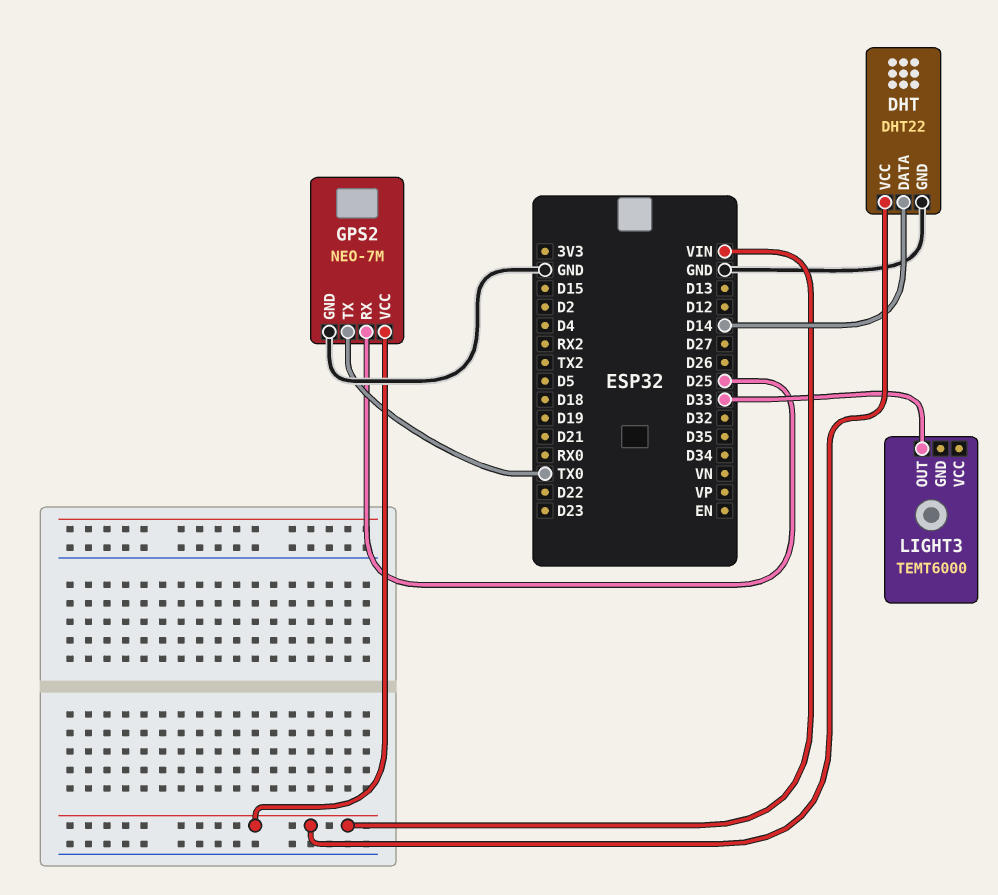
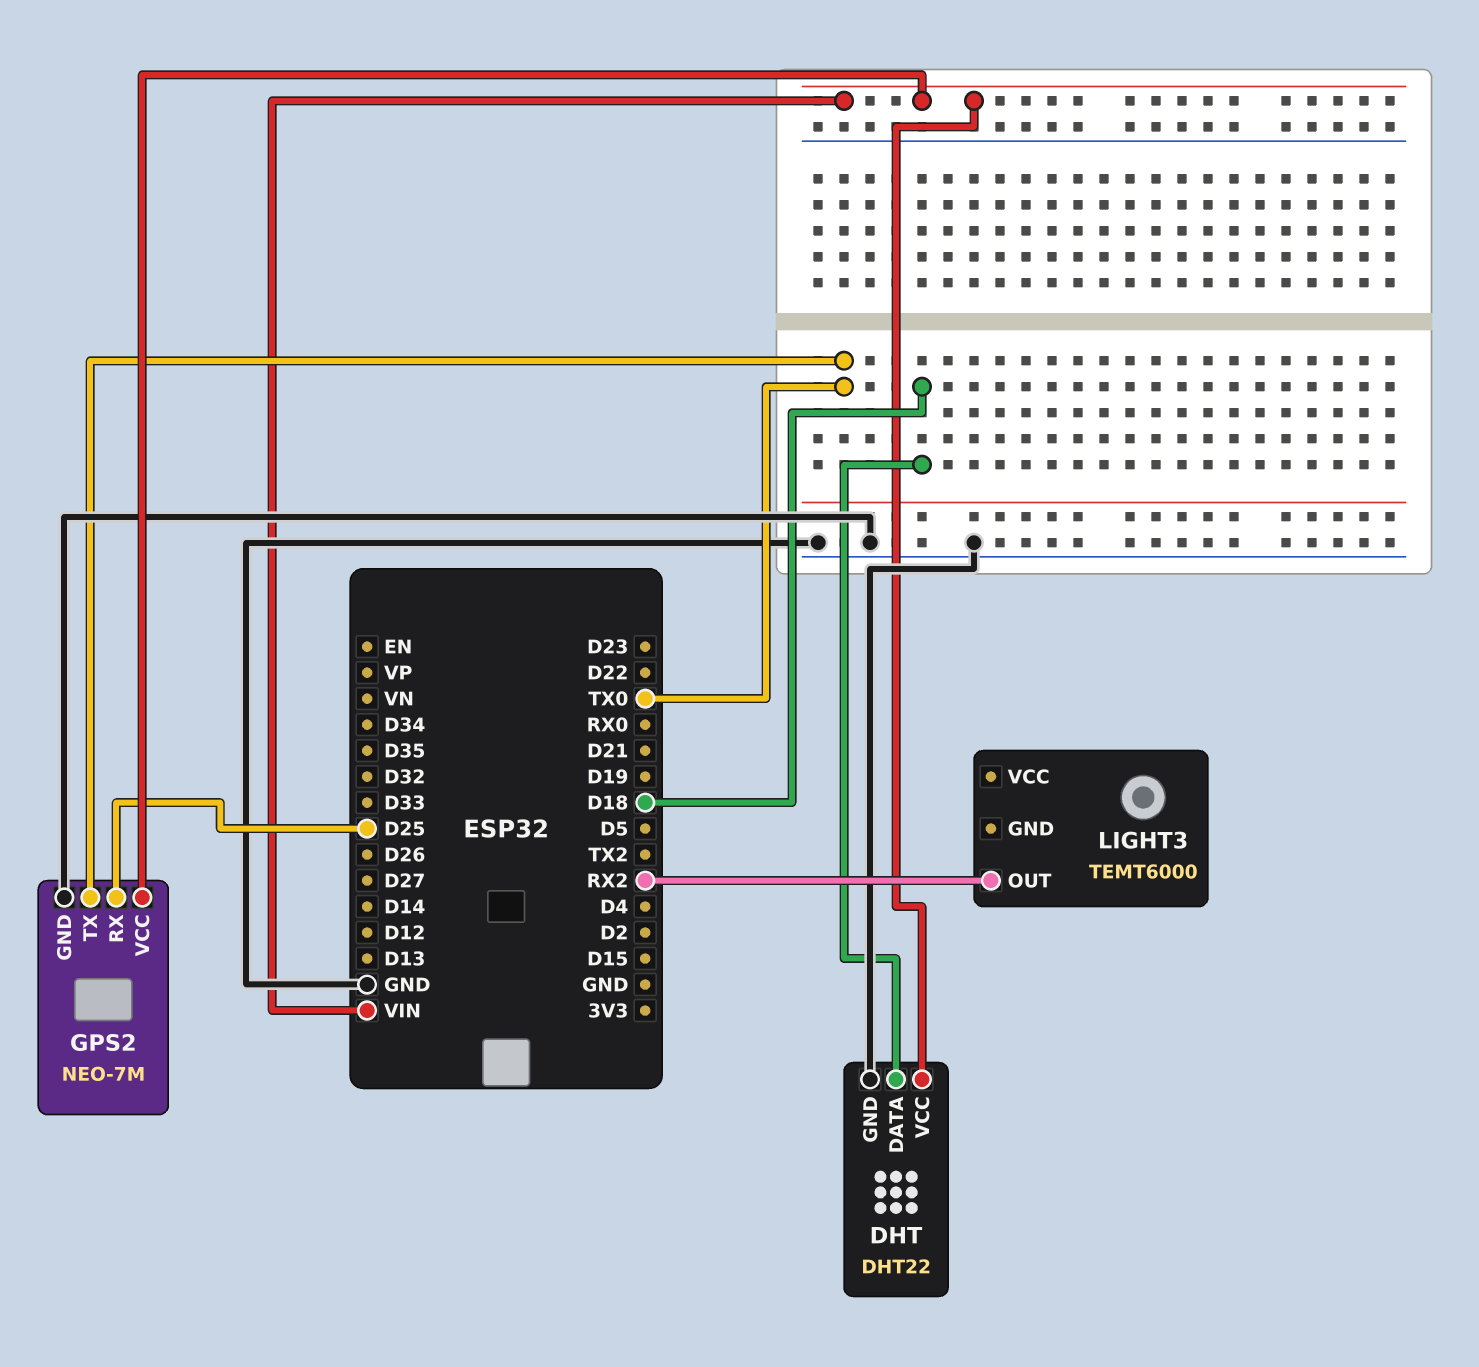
DHT pin DATA: D14 -> D18
LIGHT3 pin OUT: D33 -> RX2

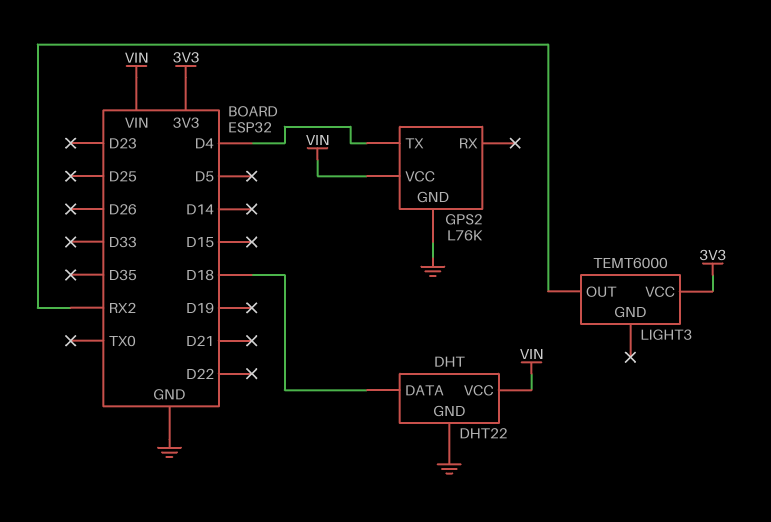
GPS2: NEO-7M -> L76K
GPS2 pin RX: D25 -> none
GPS2 pin TX: TX0 -> D4
LIGHT3 pin VCC: none -> 3V3

